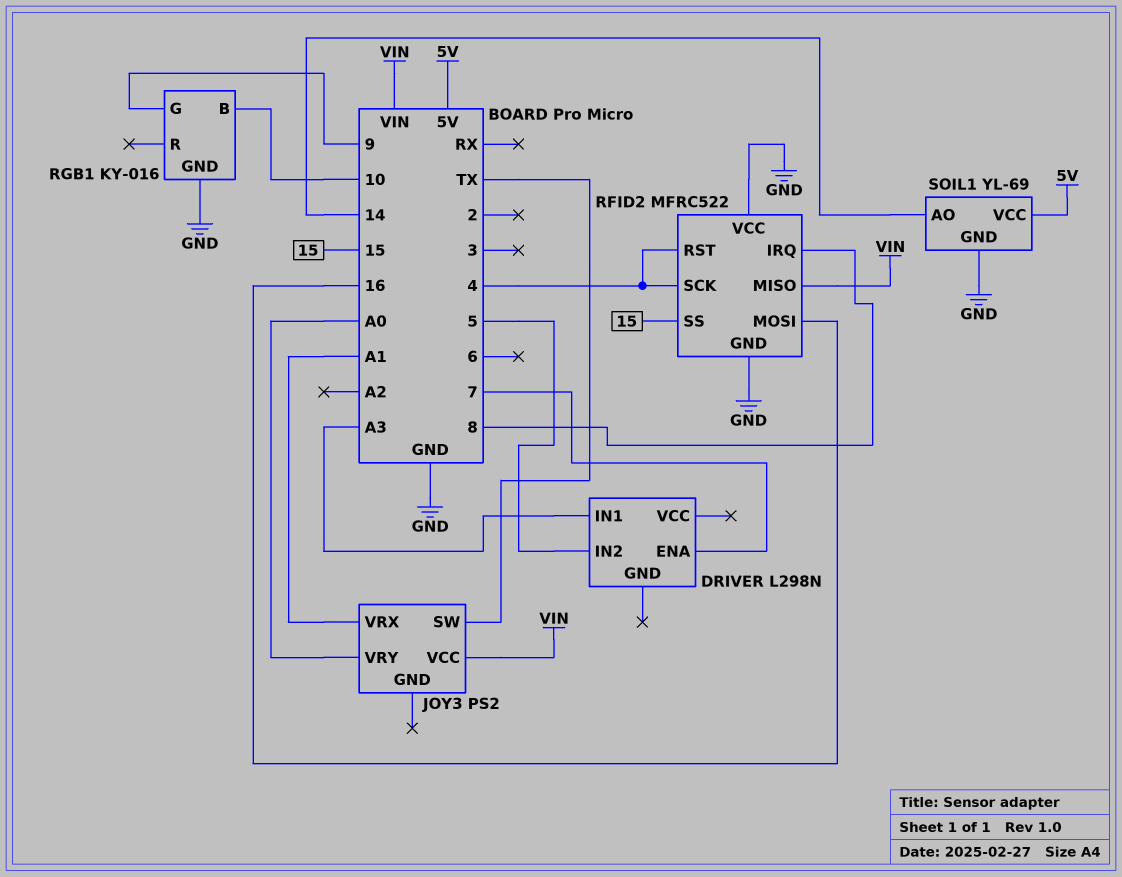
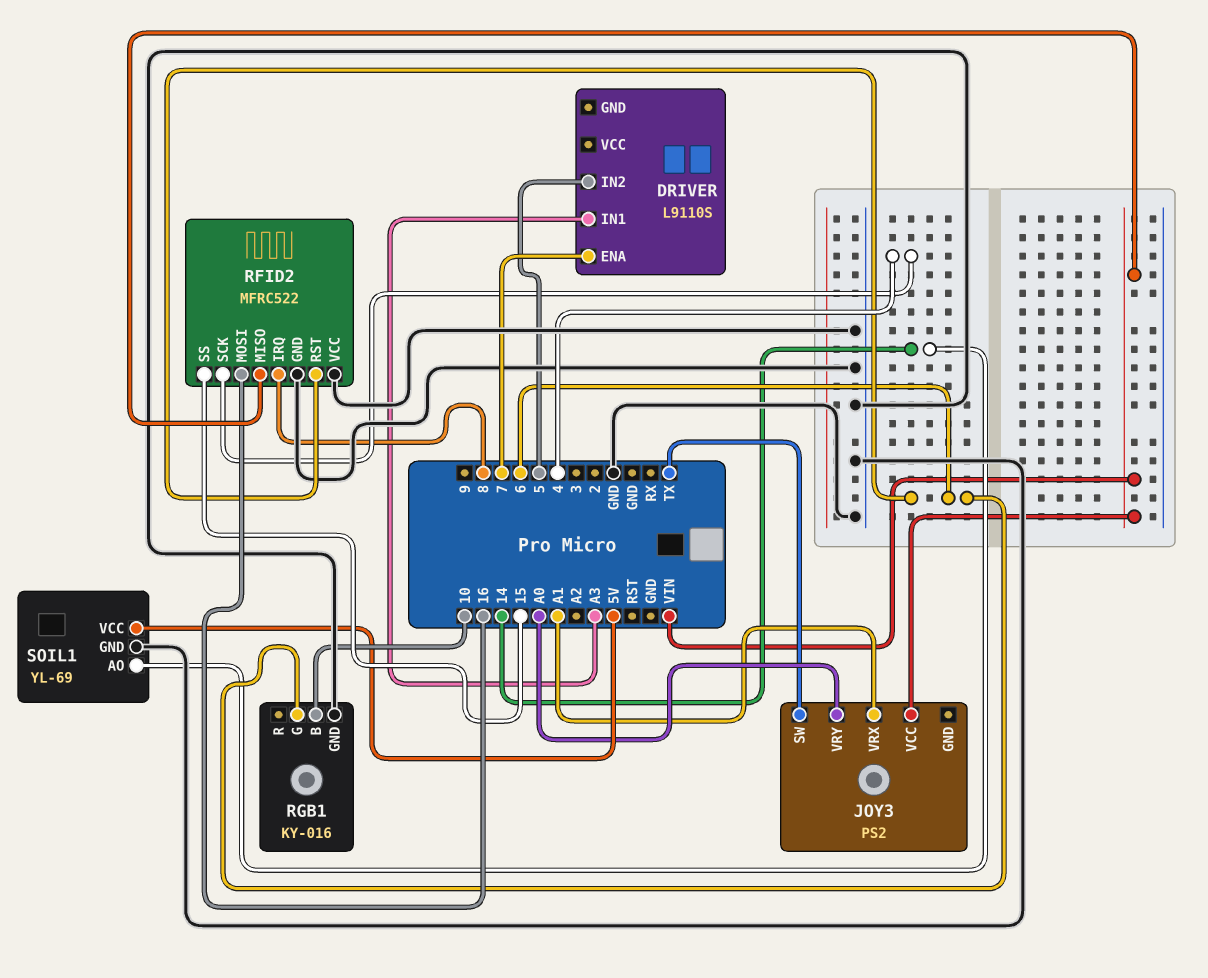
DRIVER: L298N -> L9110S
RFID2 pin RST: 4 -> 6
RGB1 pin G: 9 -> 6

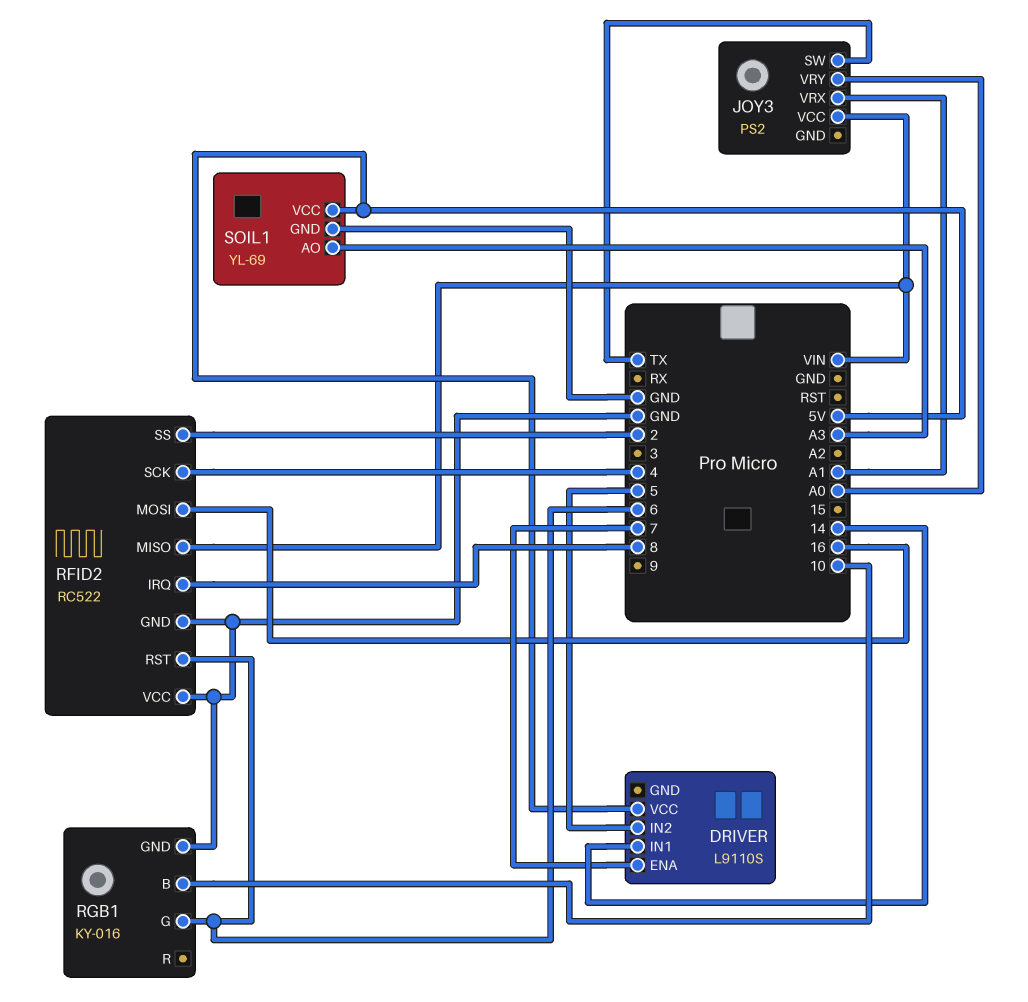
DRIVER pin IN1: A3 -> 14
DRIVER pin VCC: none -> 5V
RFID2: MFRC522 -> RC522
RFID2 pin SS: 15 -> 2
SOIL1 pin AO: 14 -> A3

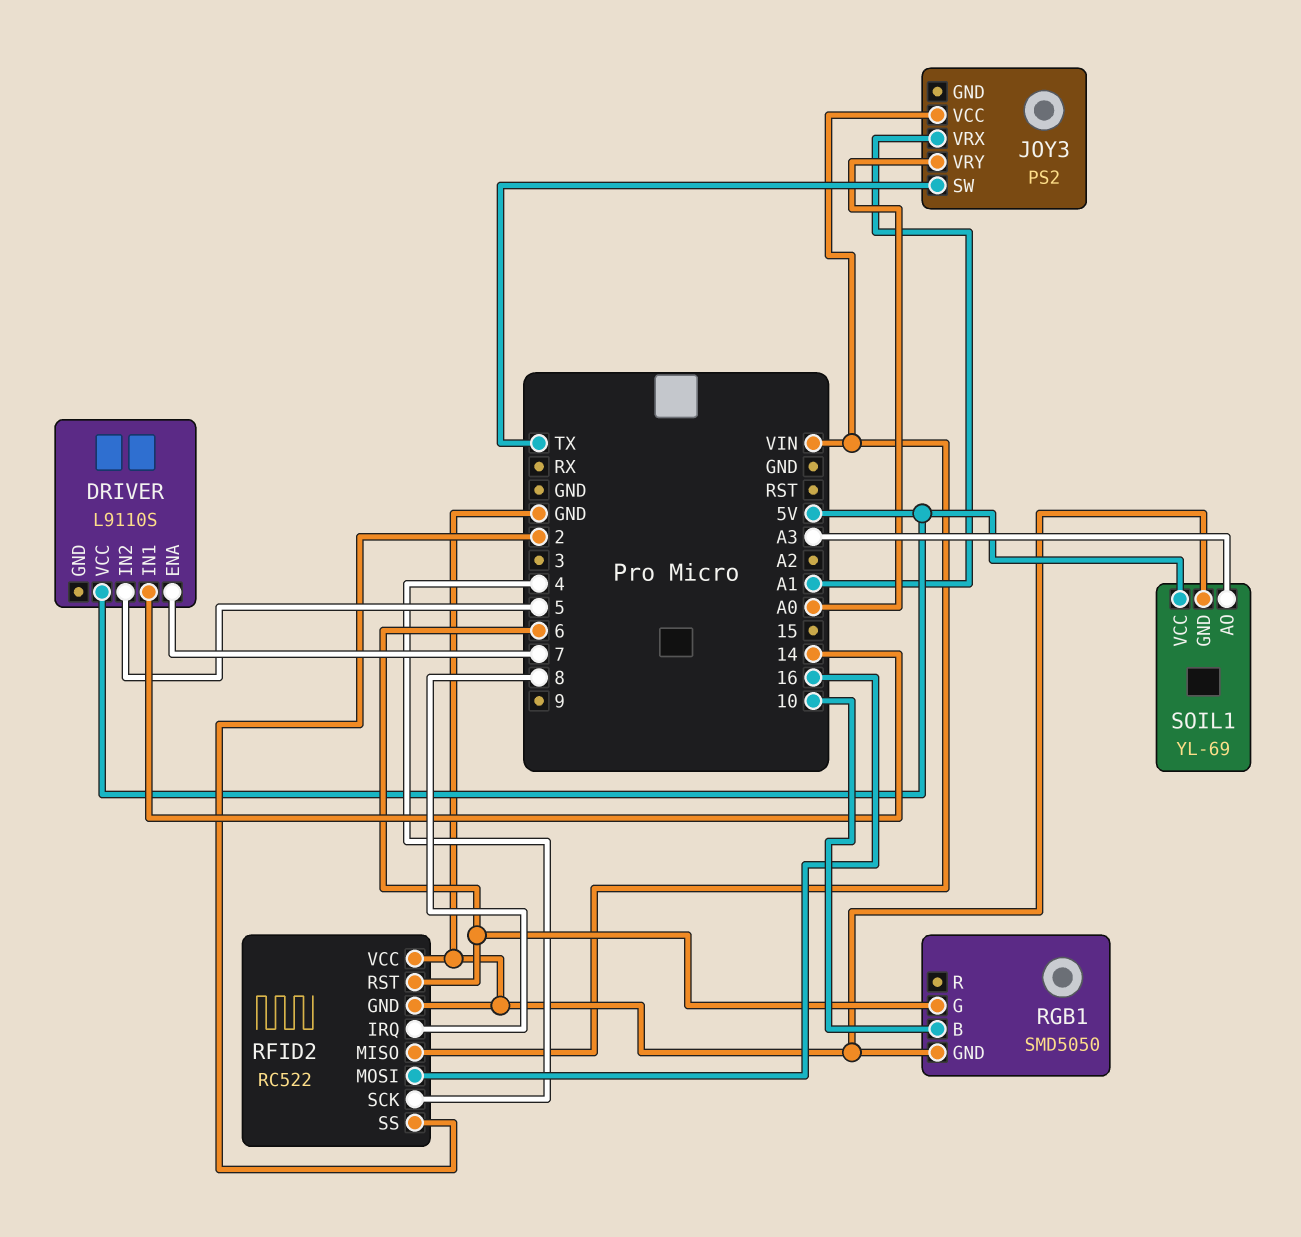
RGB1: KY-016 -> SMD5050

